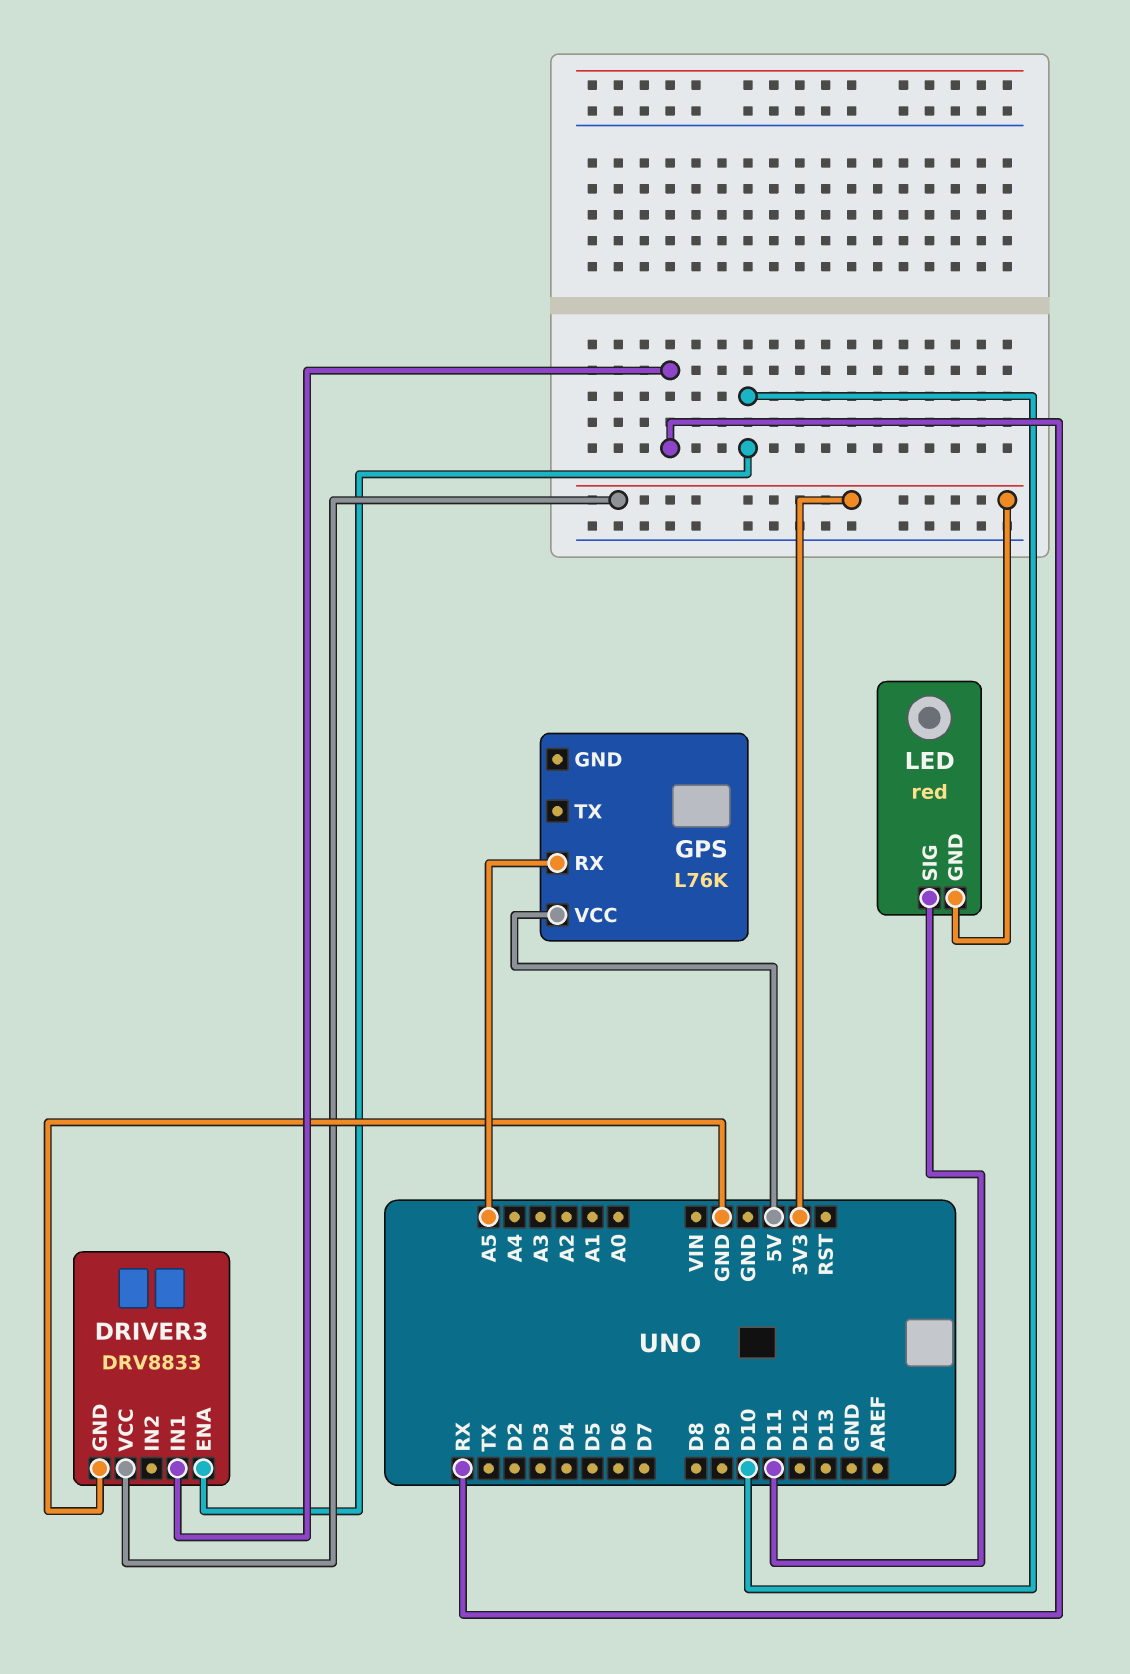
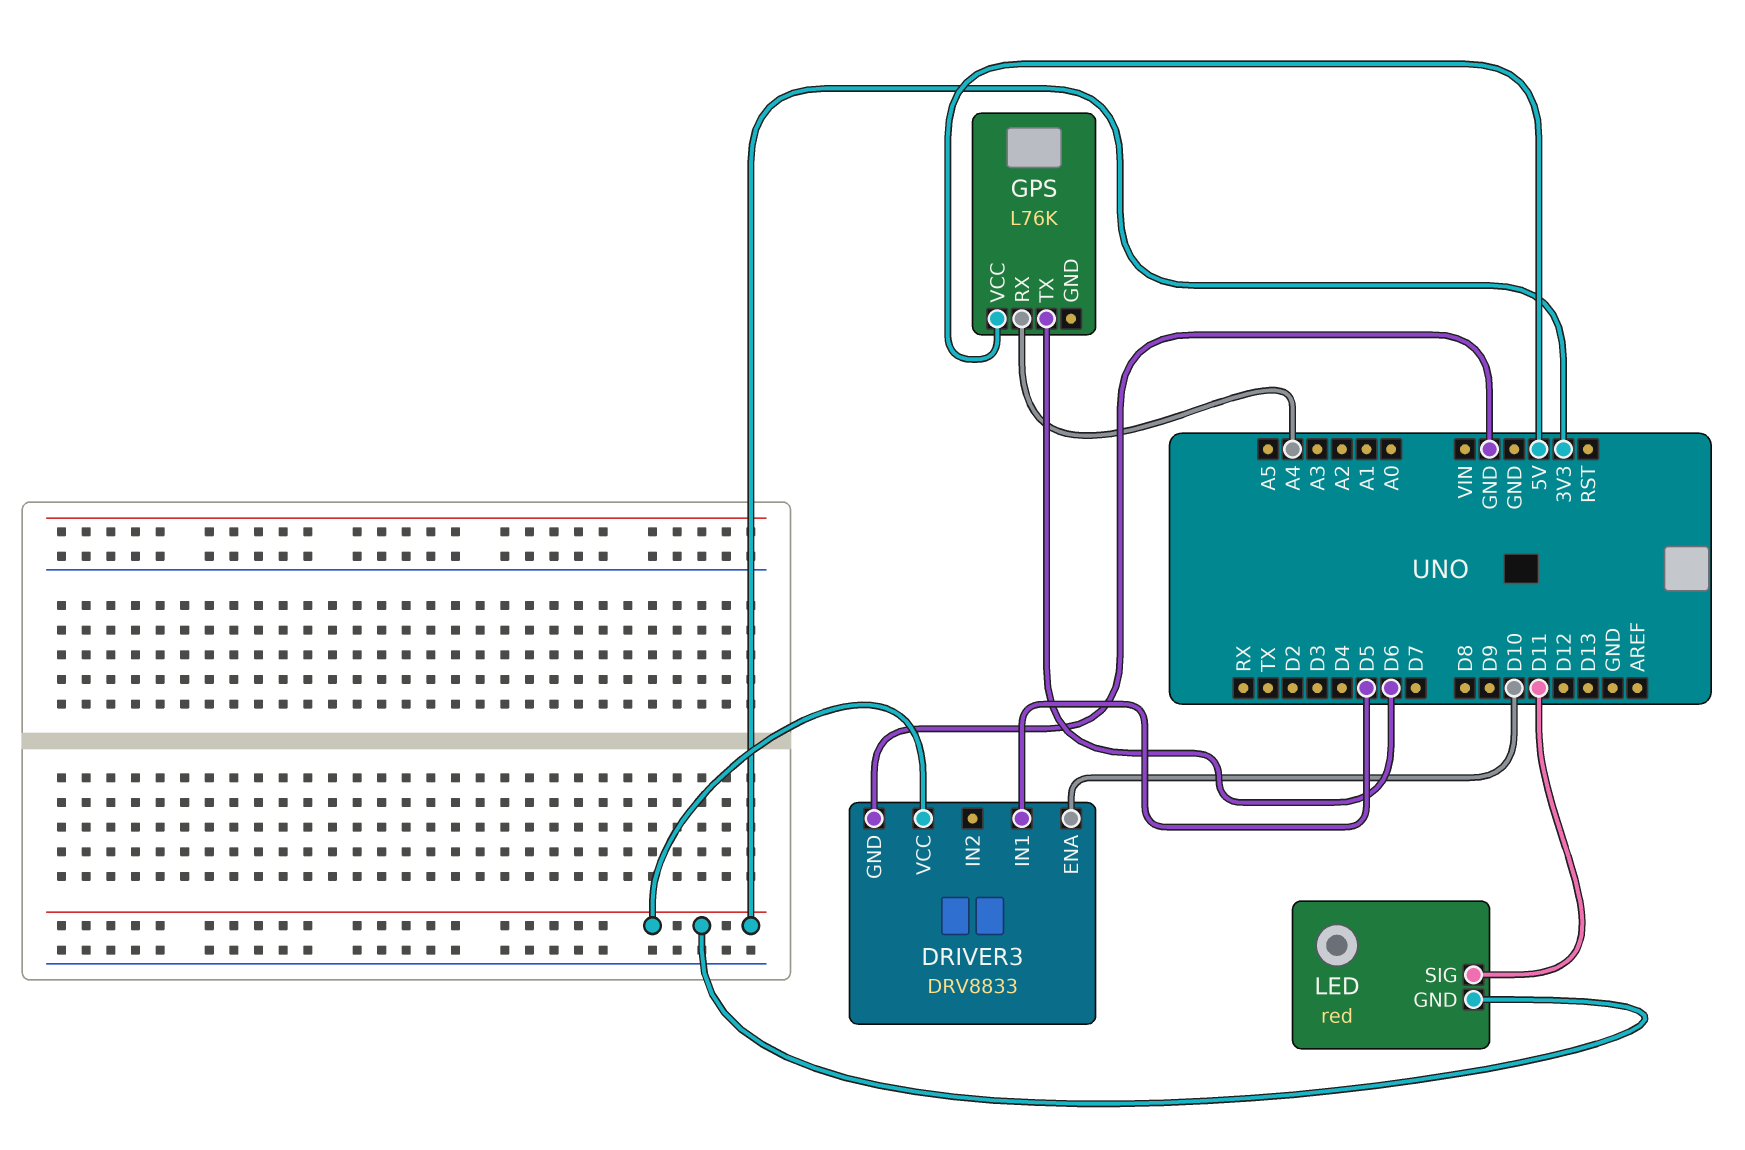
DRIVER3 pin IN1: RX -> D5
GPS pin RX: A5 -> A4
GPS pin TX: none -> D6

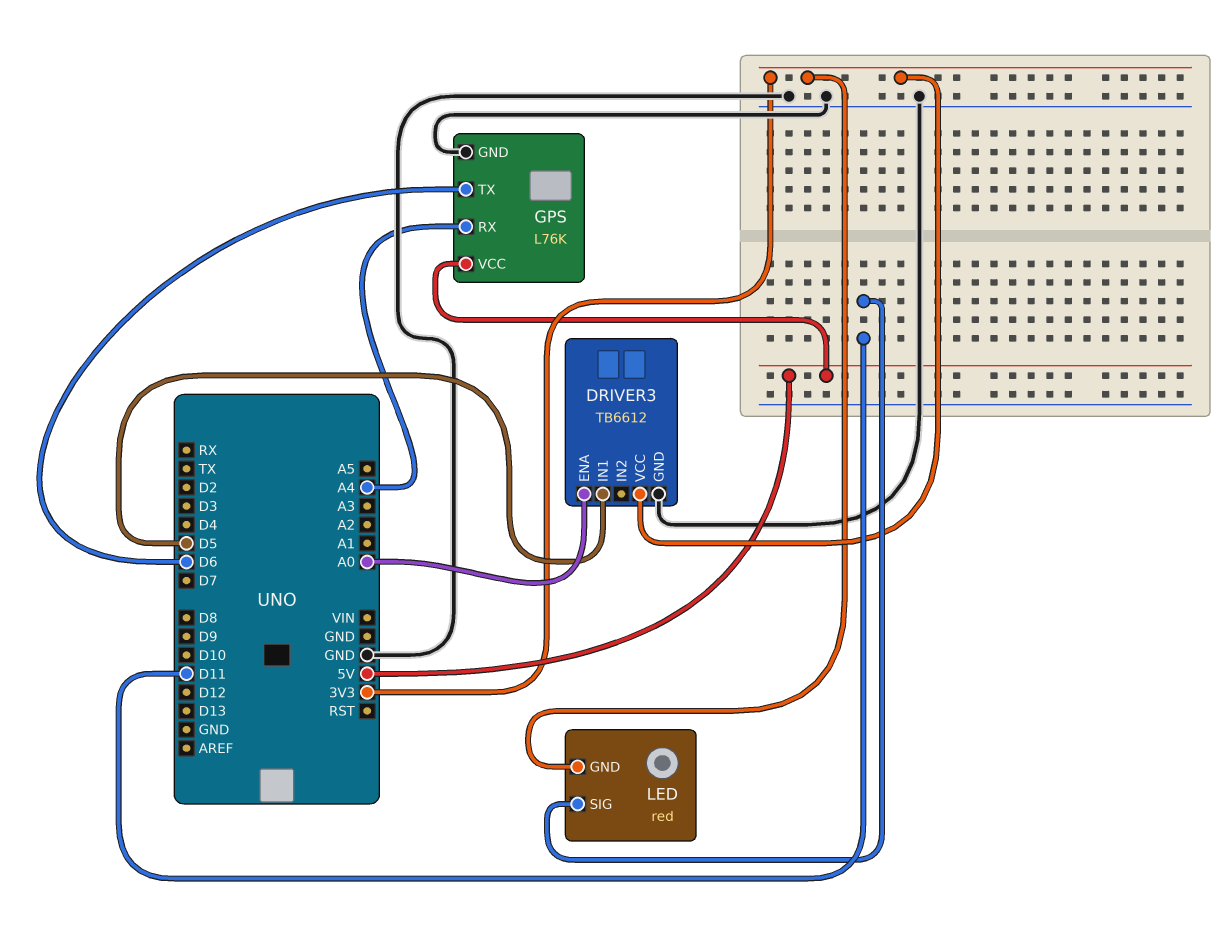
DRIVER3: DRV8833 -> TB6612
DRIVER3 pin ENA: D10 -> A0
GPS pin GND: none -> GND

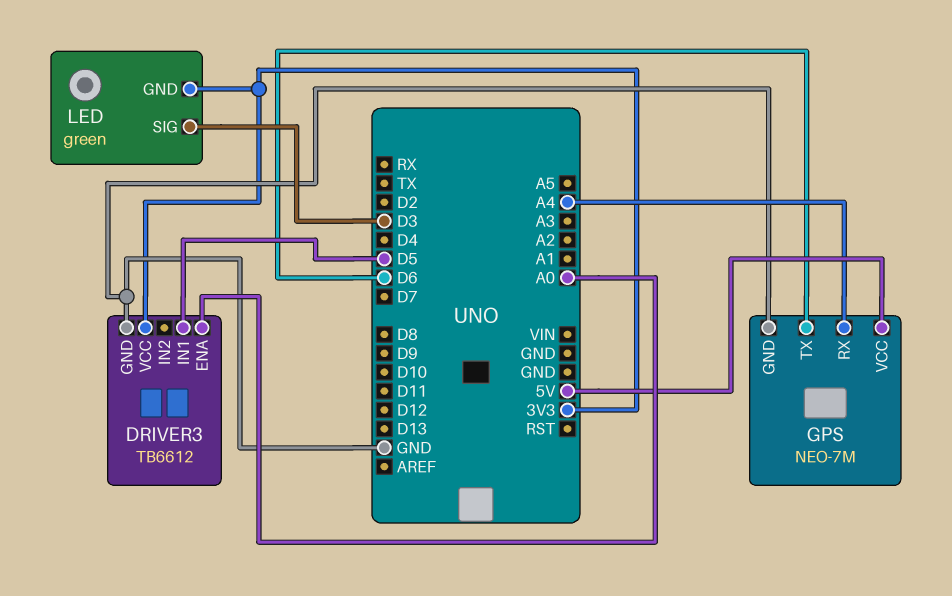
GPS: L76K -> NEO-7M
LED: red -> green
LED pin SIG: D11 -> D3

